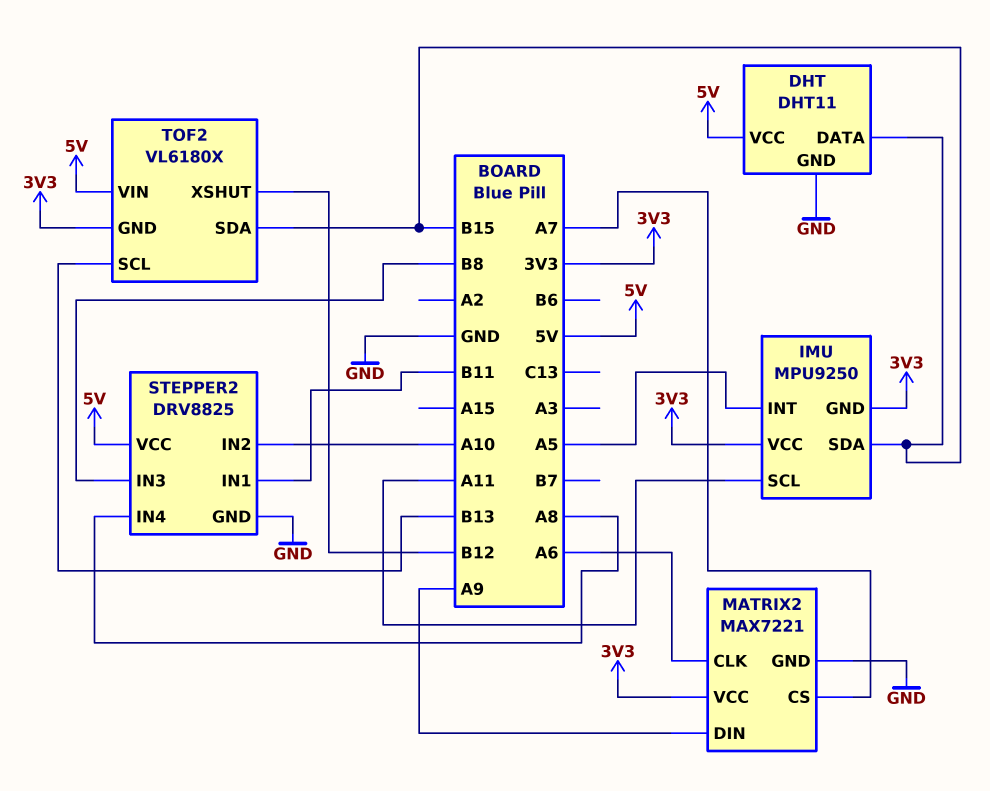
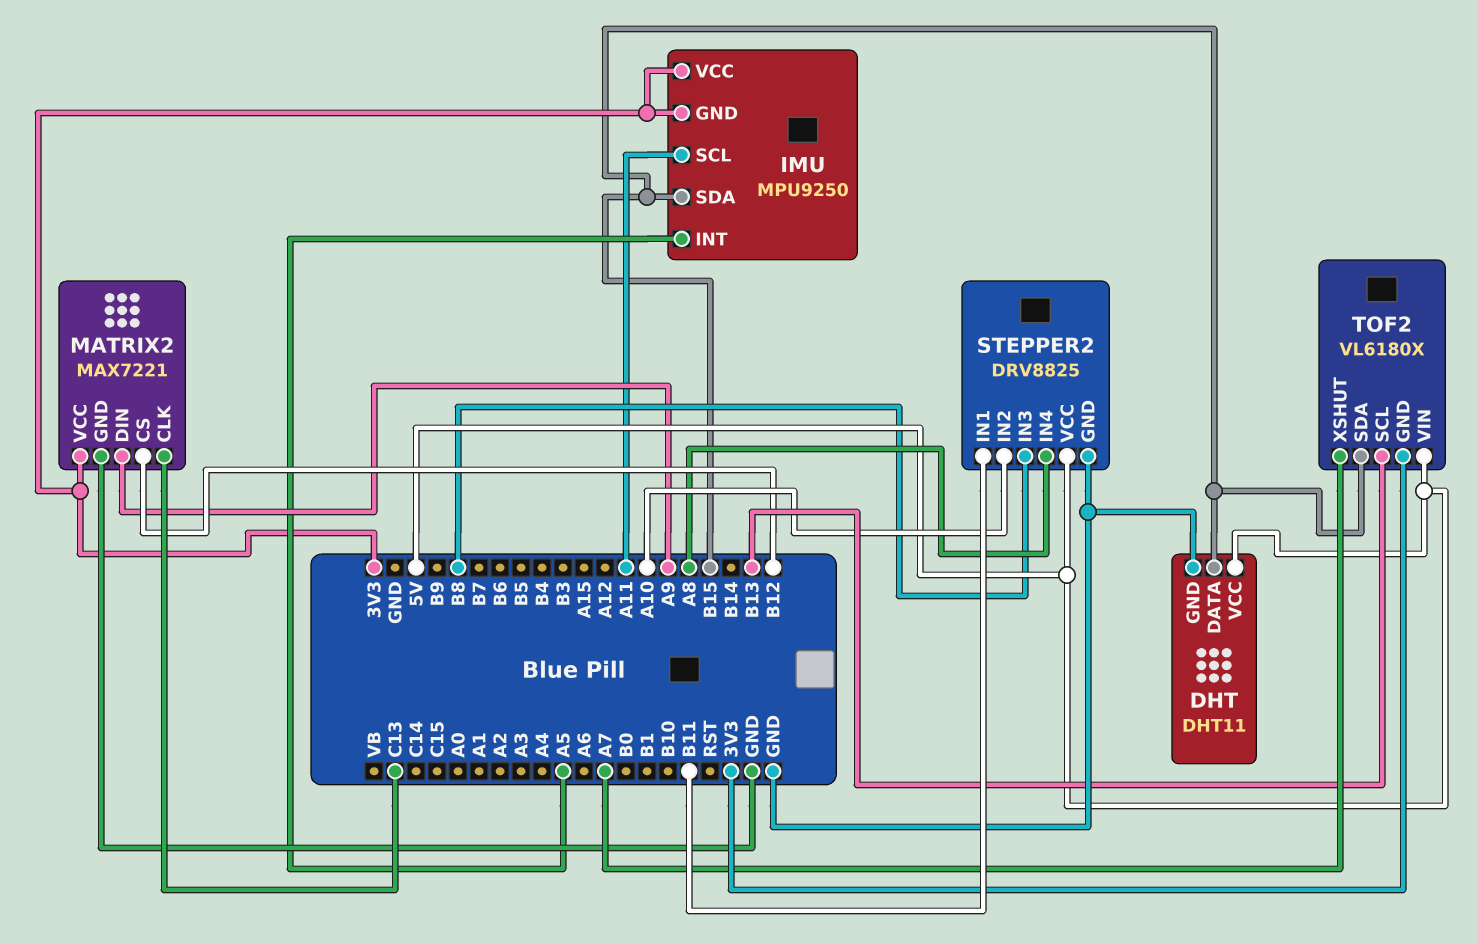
MATRIX2 pin CLK: A6 -> C13
MATRIX2 pin CS: A7 -> B12
TOF2 pin XSHUT: B12 -> A7

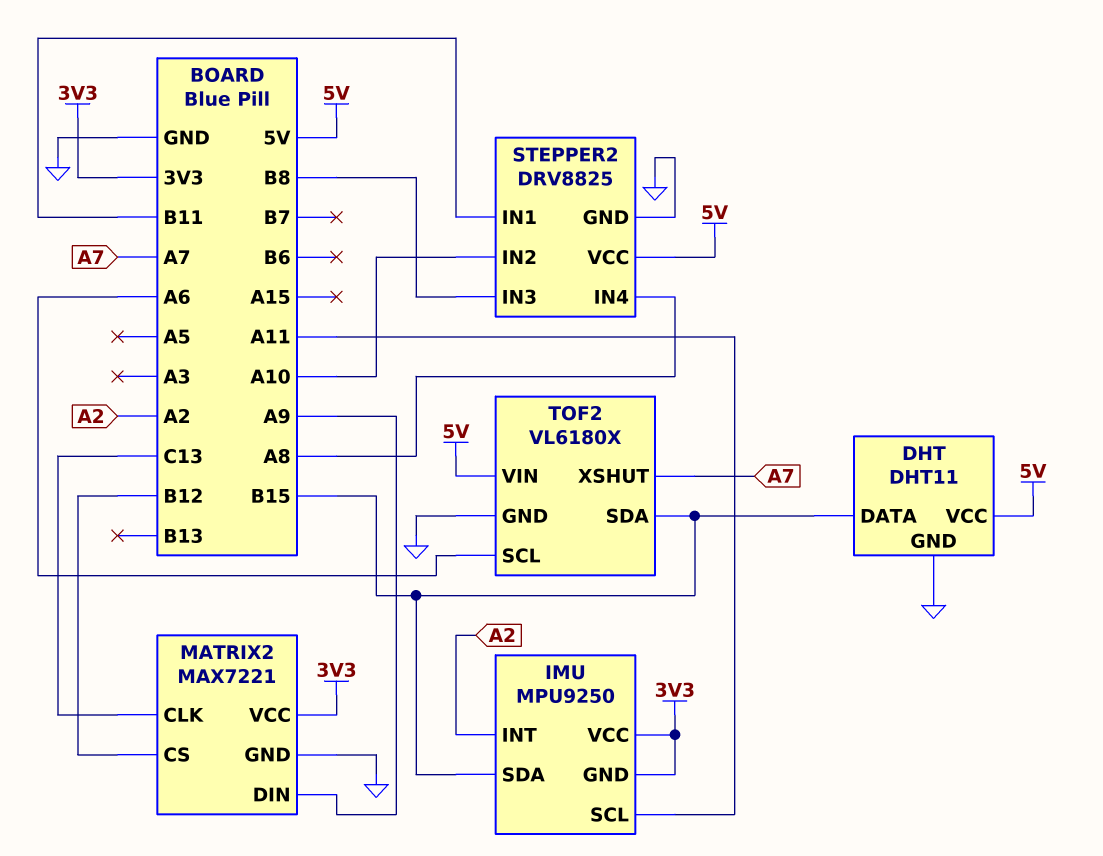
IMU pin INT: A5 -> A2
TOF2 pin GND: 3V3 -> GND
TOF2 pin SCL: B13 -> A6

